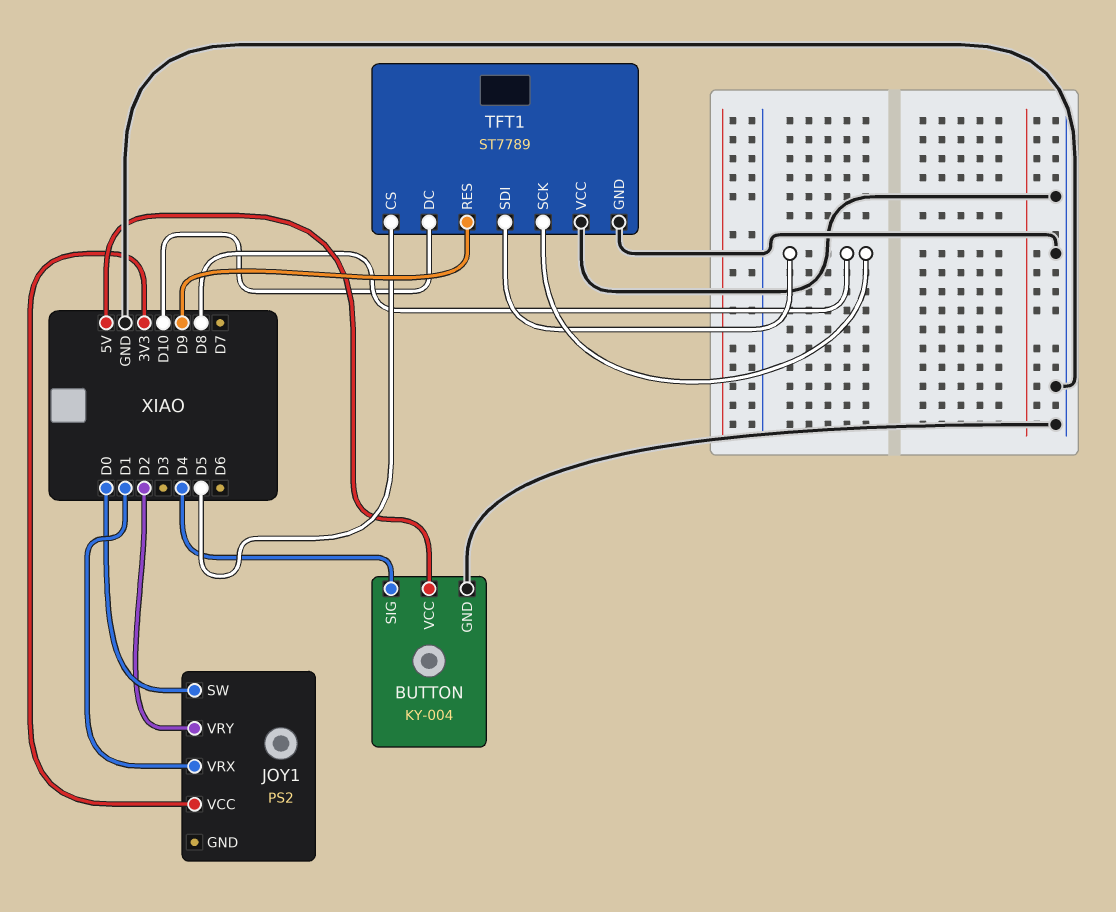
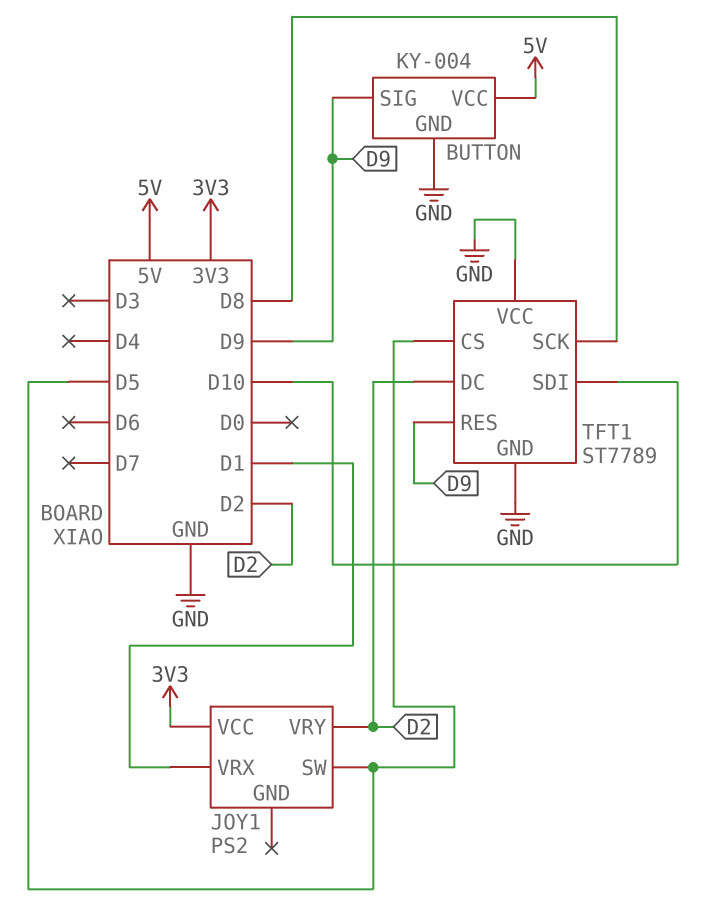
BUTTON pin SIG: D4 -> D9
JOY1 pin SW: D0 -> D5
TFT1 pin DC: D10 -> D2
TFT1 pin SDI: D8 -> D10

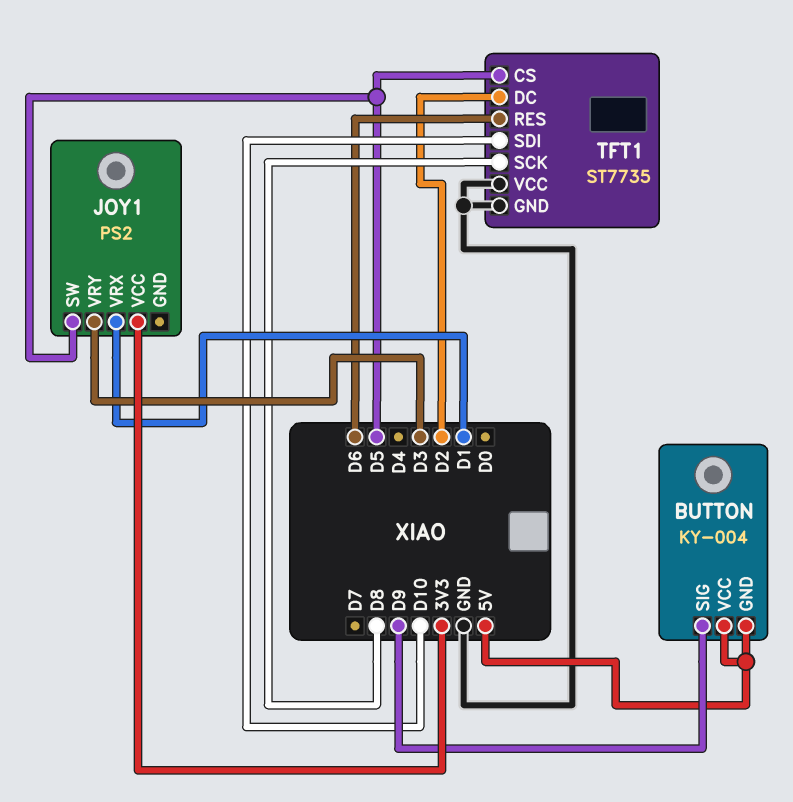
BUTTON pin GND: GND -> 5V
JOY1 pin VRY: D2 -> D3
TFT1: ST7789 -> ST7735
TFT1 pin RES: D9 -> D6

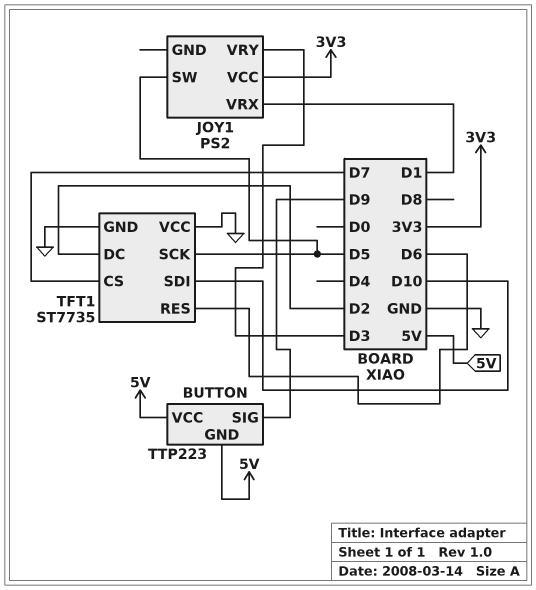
BUTTON: KY-004 -> TTP223
TFT1 pin CS: D5 -> D7
TFT1 pin SCK: D8 -> D5

